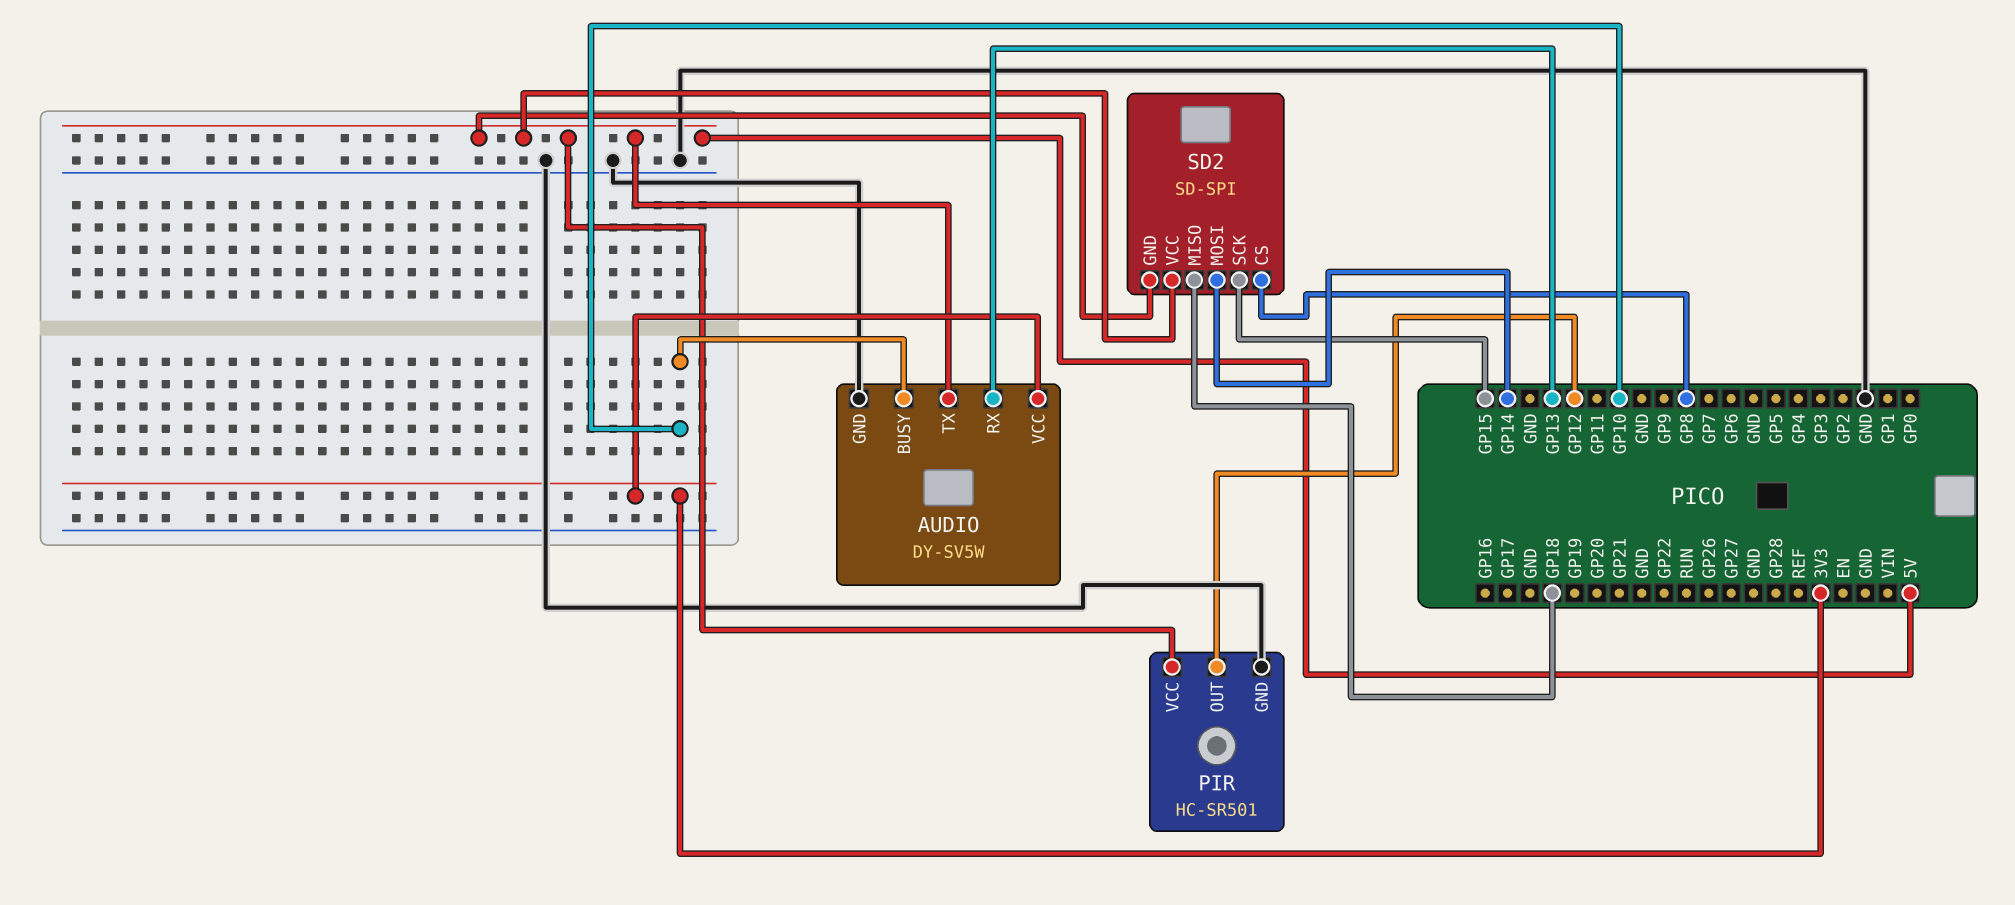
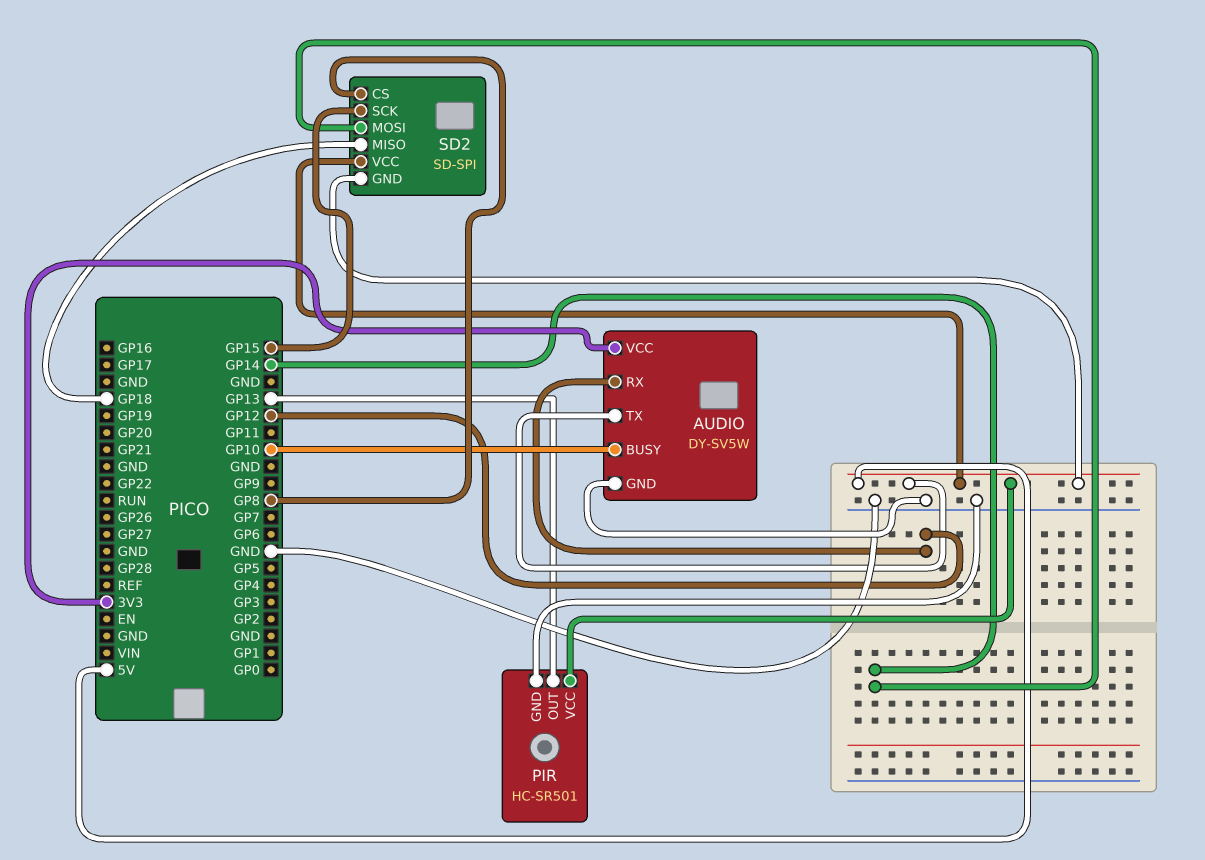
AUDIO pin RX: GP13 -> GP12
PIR pin OUT: GP12 -> GP13

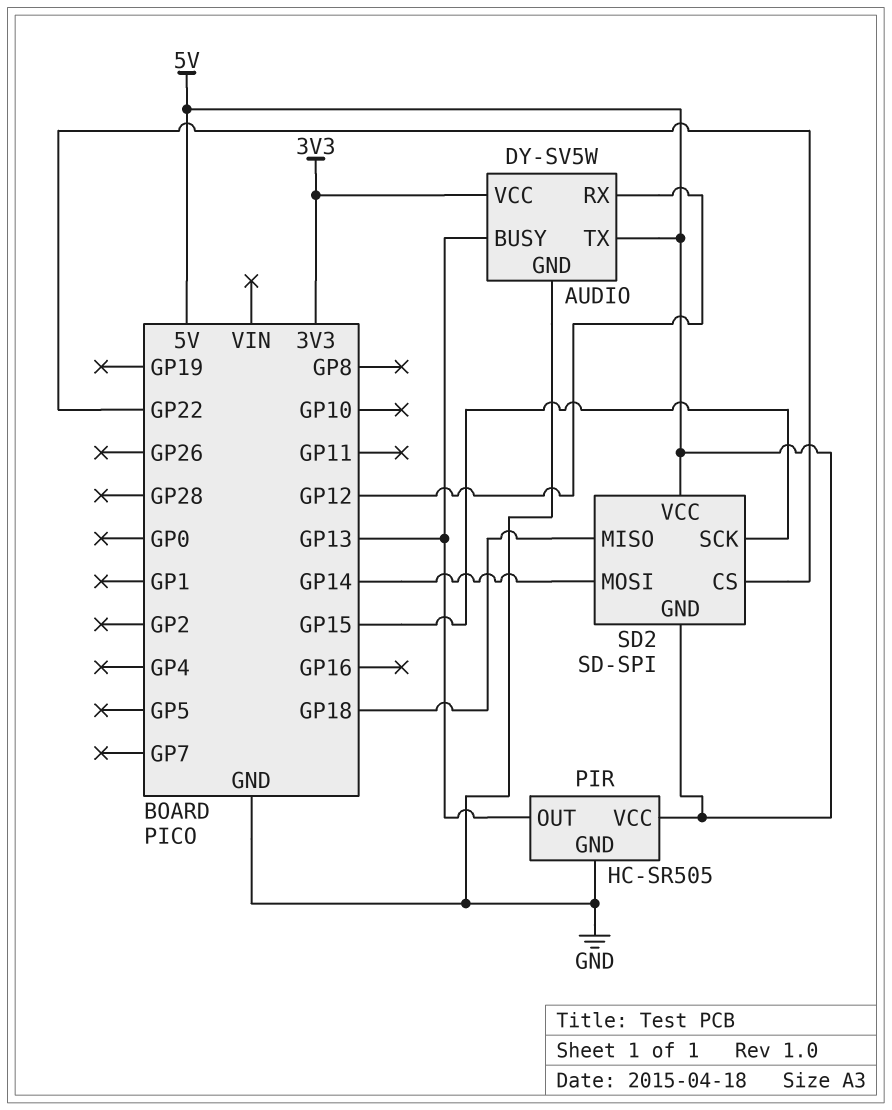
AUDIO pin BUSY: GP10 -> GP13
PIR: HC-SR501 -> HC-SR505
SD2 pin CS: GP8 -> GP22

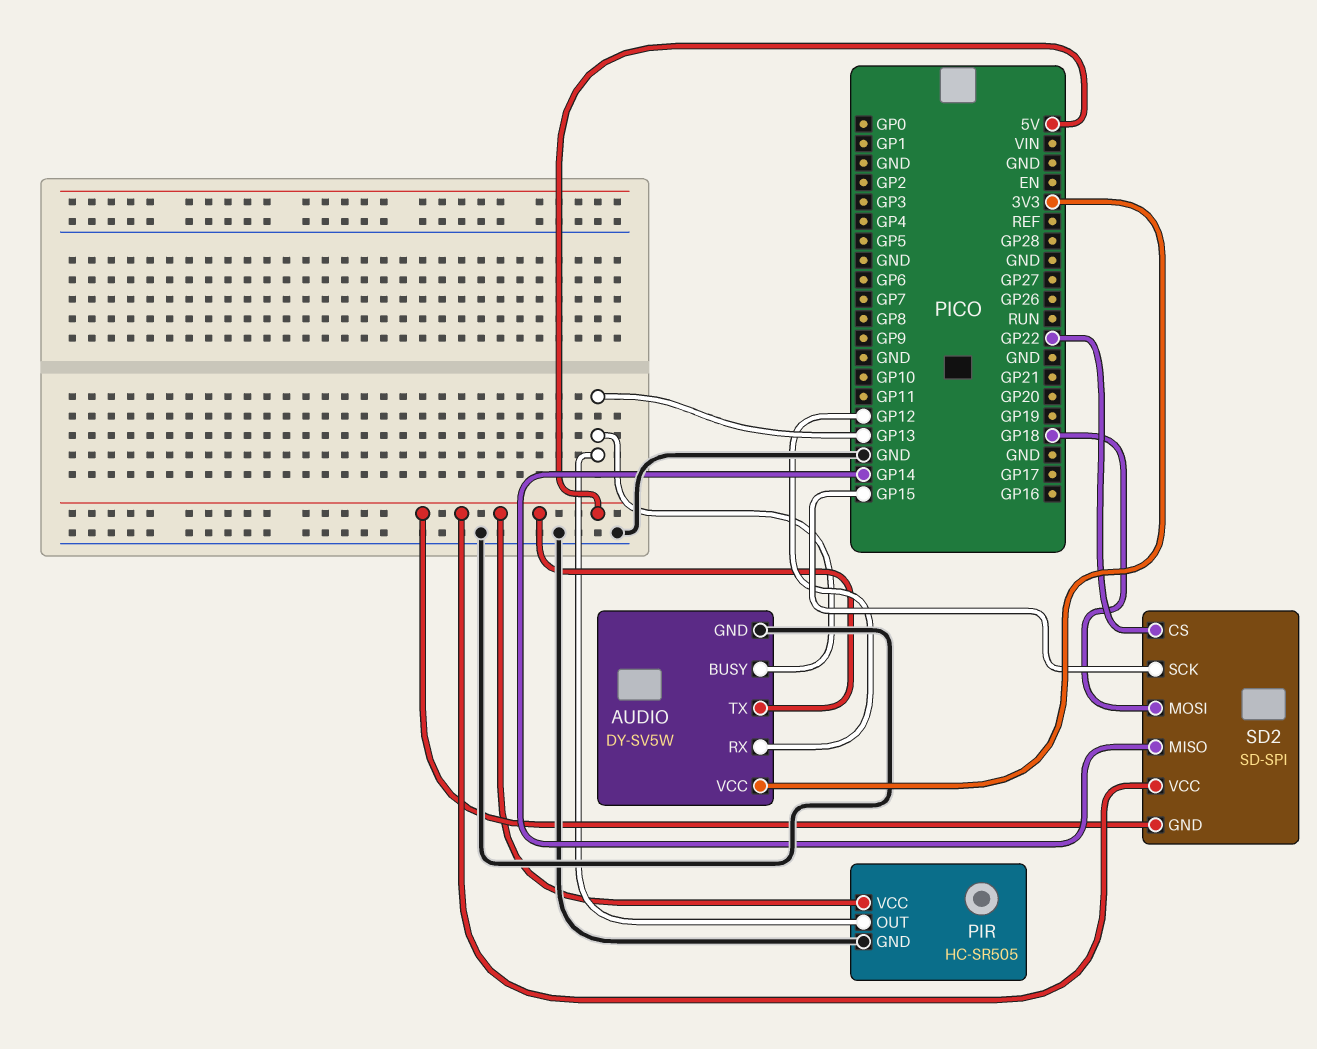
SD2 pin MISO: GP18 -> GP14
SD2 pin MOSI: GP14 -> GP18

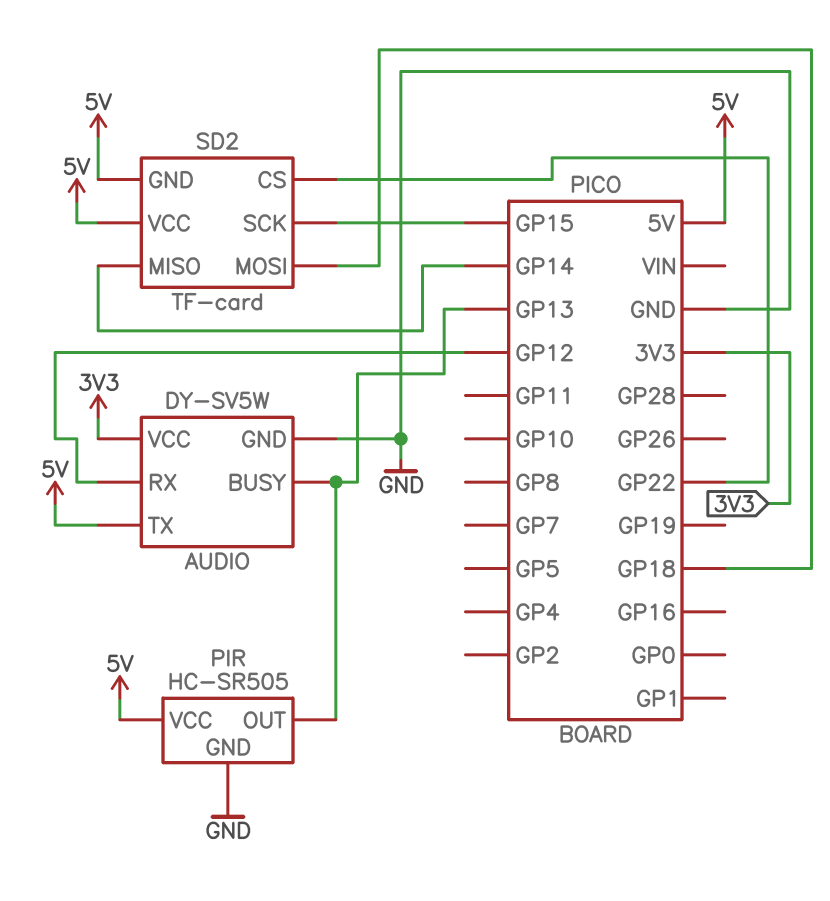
SD2: SD-SPI -> TF-card

